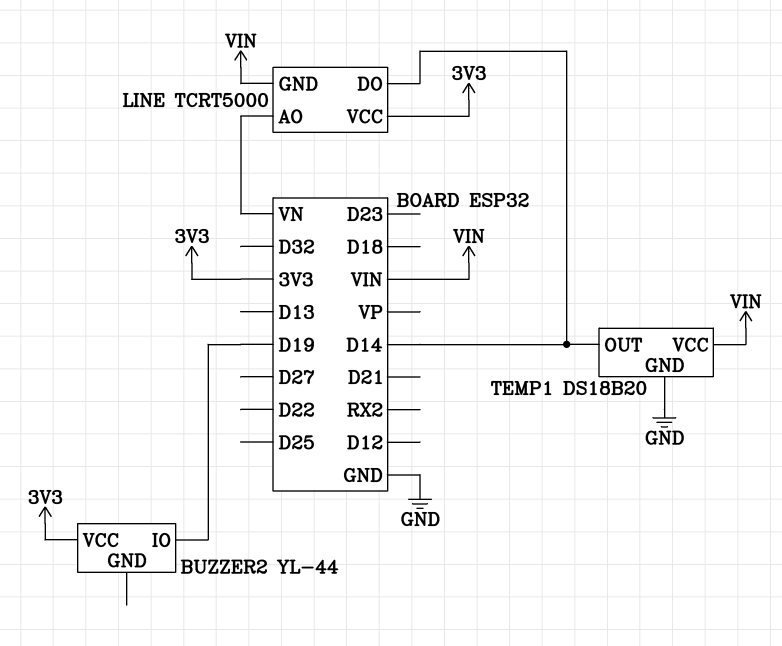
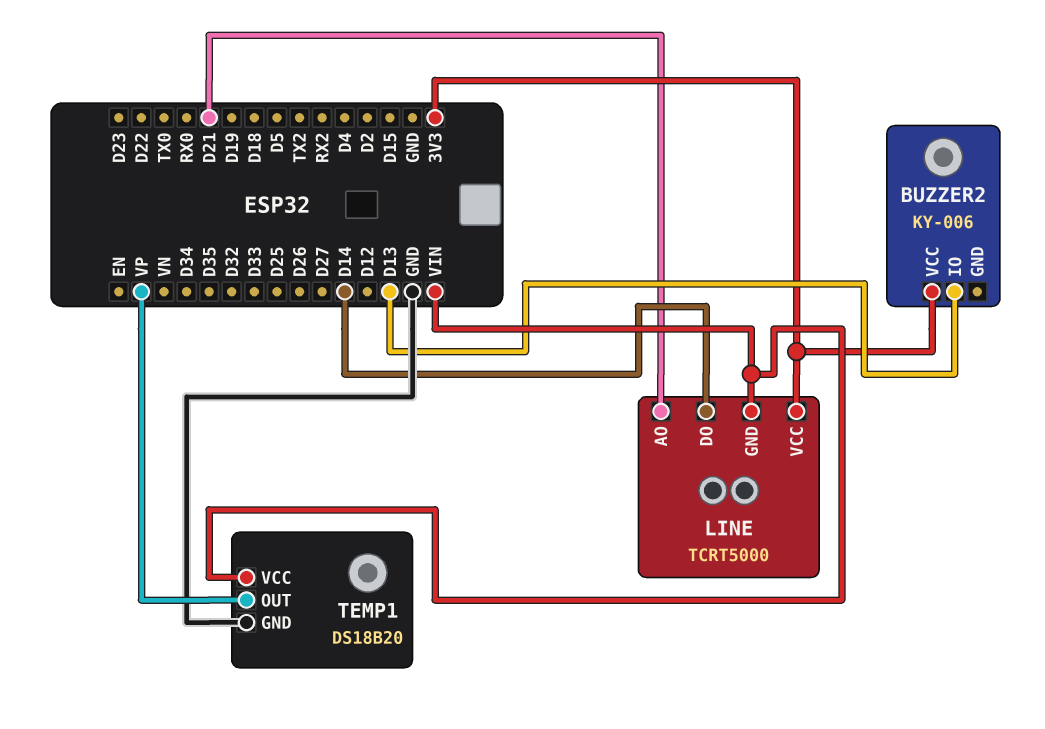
BUZZER2: YL-44 -> KY-006
BUZZER2 pin IO: D19 -> D13
LINE pin AO: VN -> D21
TEMP1 pin OUT: D14 -> VP

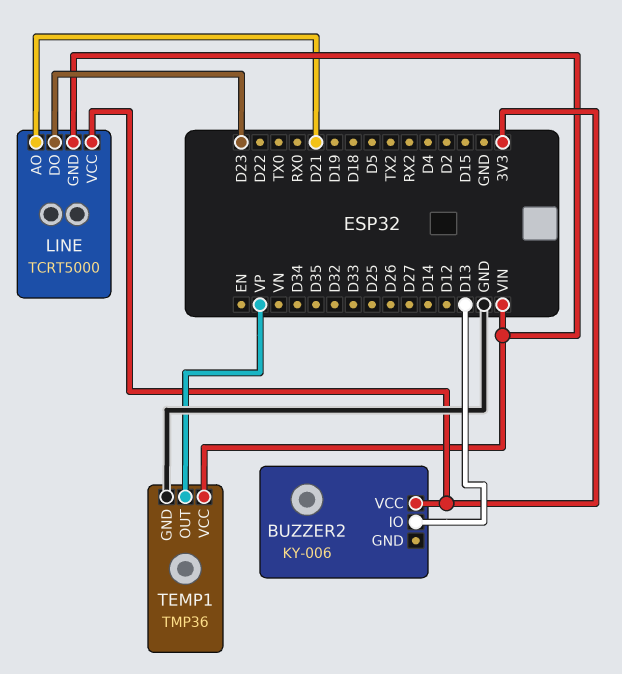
LINE pin DO: D14 -> D23
TEMP1: DS18B20 -> TMP36

